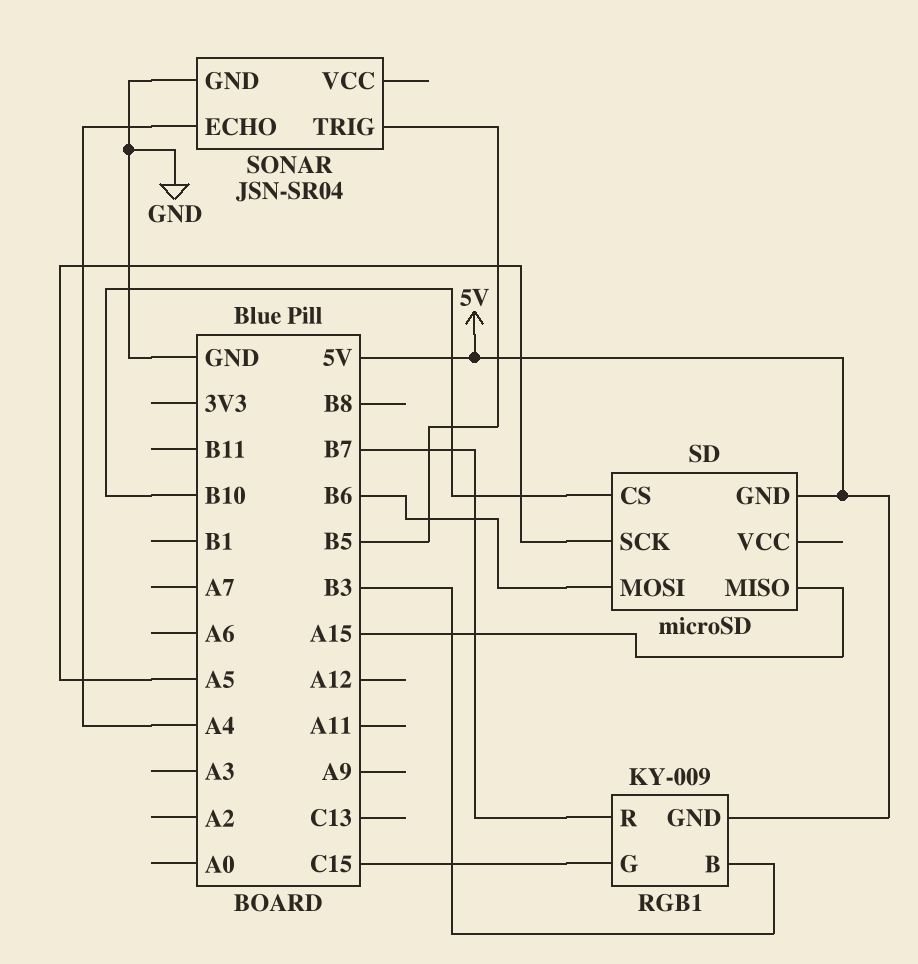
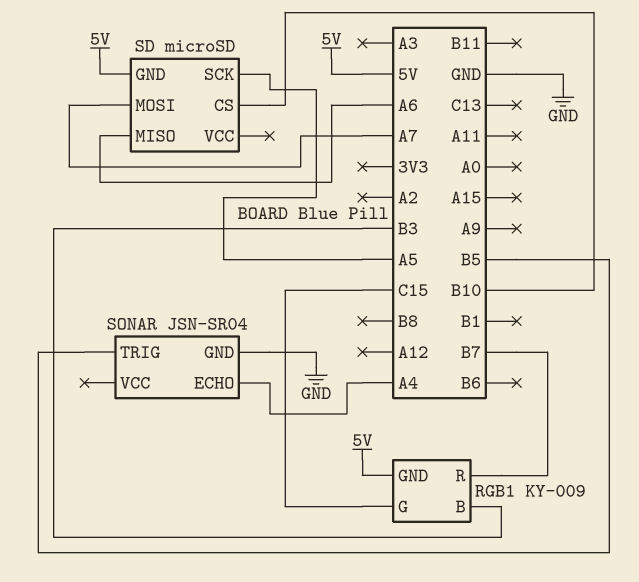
SD pin MISO: A15 -> A6
SD pin MOSI: B6 -> A7

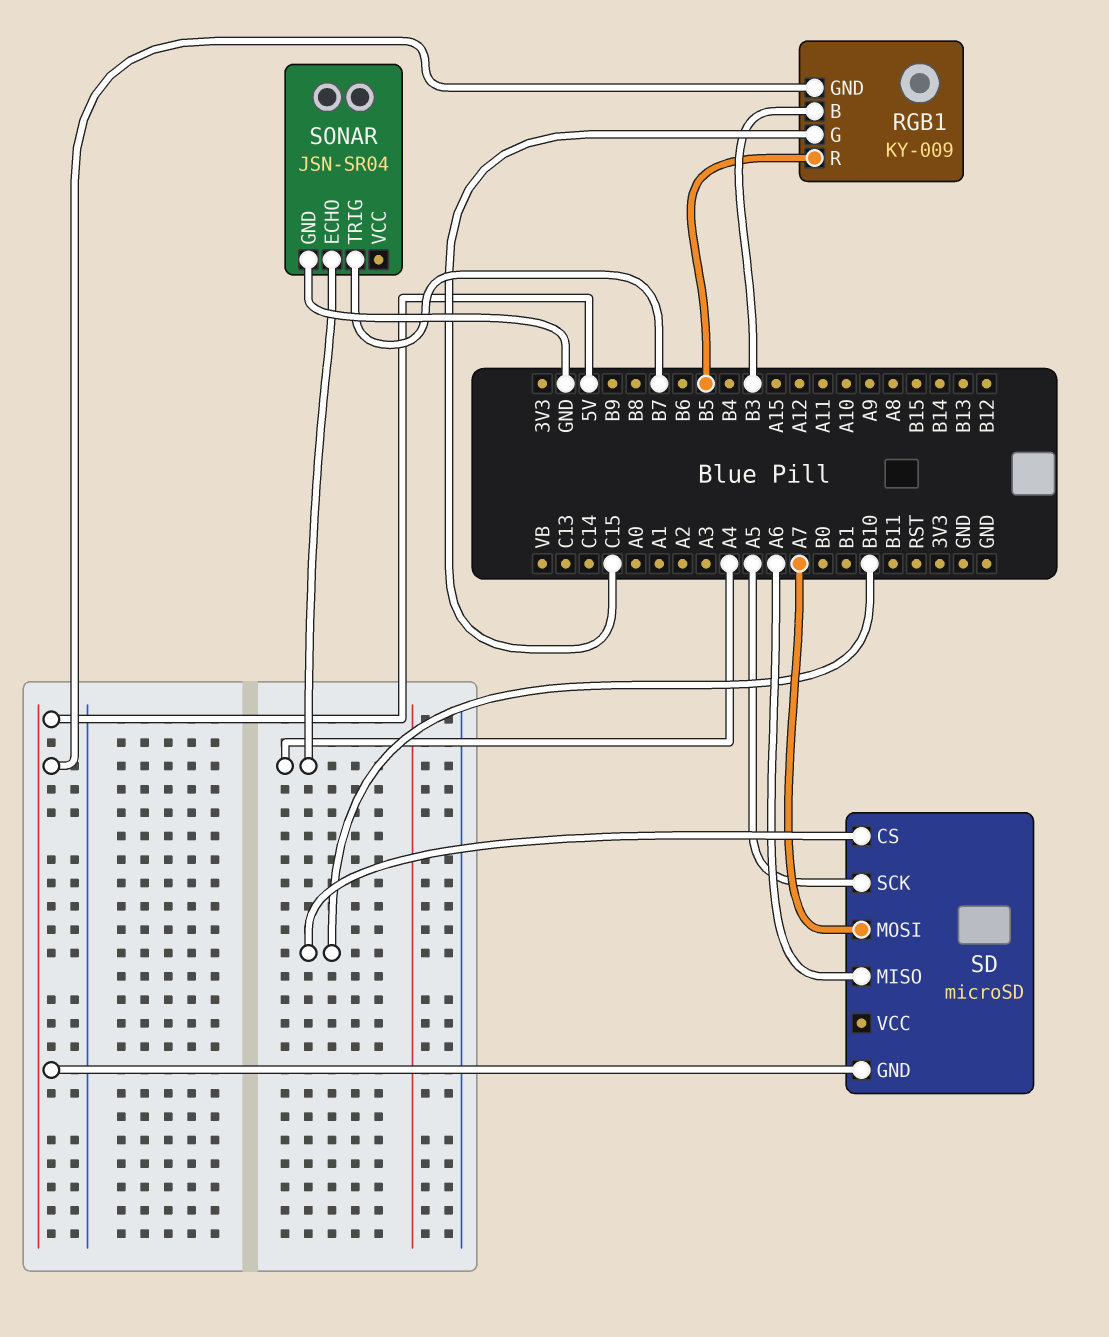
RGB1 pin R: B7 -> B5
SONAR pin TRIG: B5 -> B7

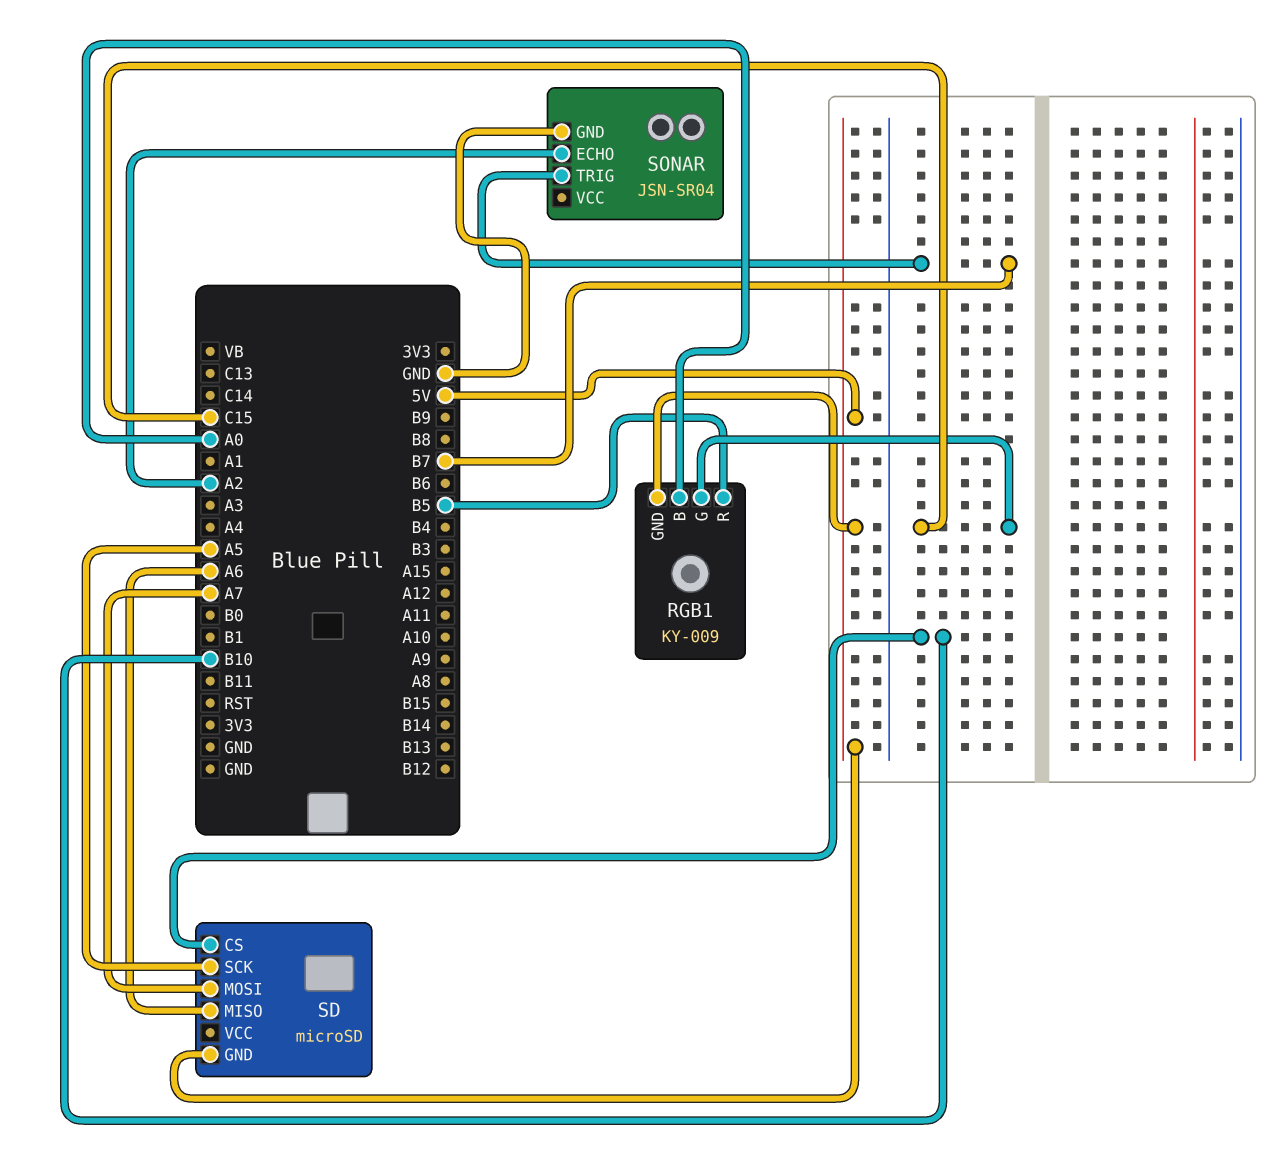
RGB1 pin B: B3 -> A0
SONAR pin ECHO: A4 -> A2

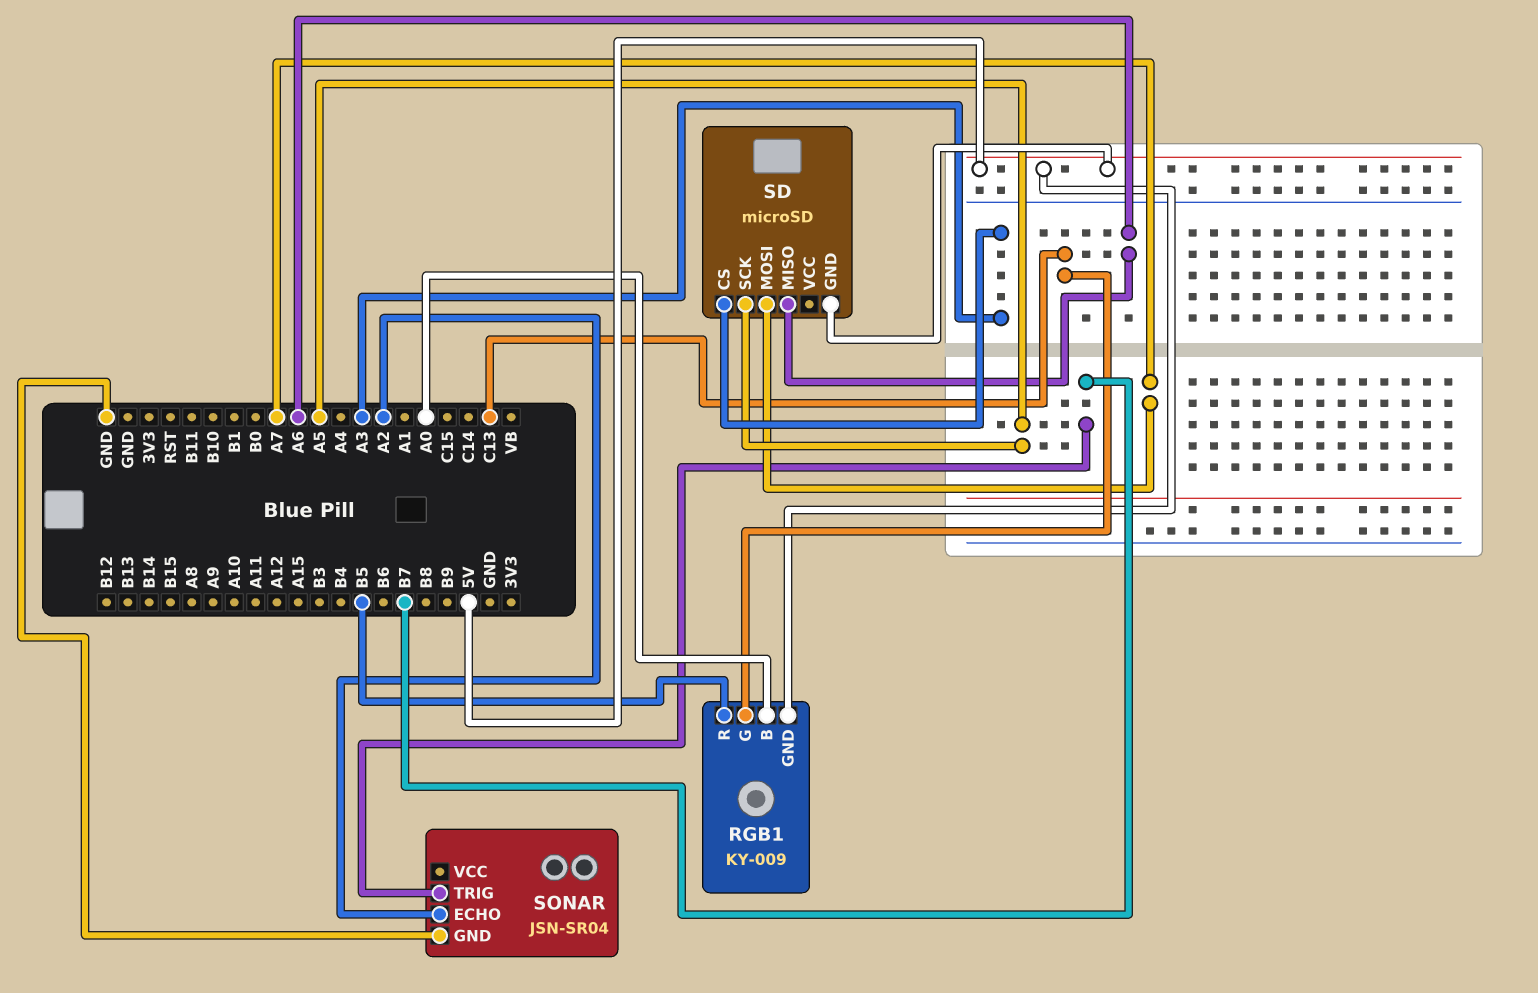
RGB1 pin G: C15 -> C13
SD pin CS: B10 -> A3

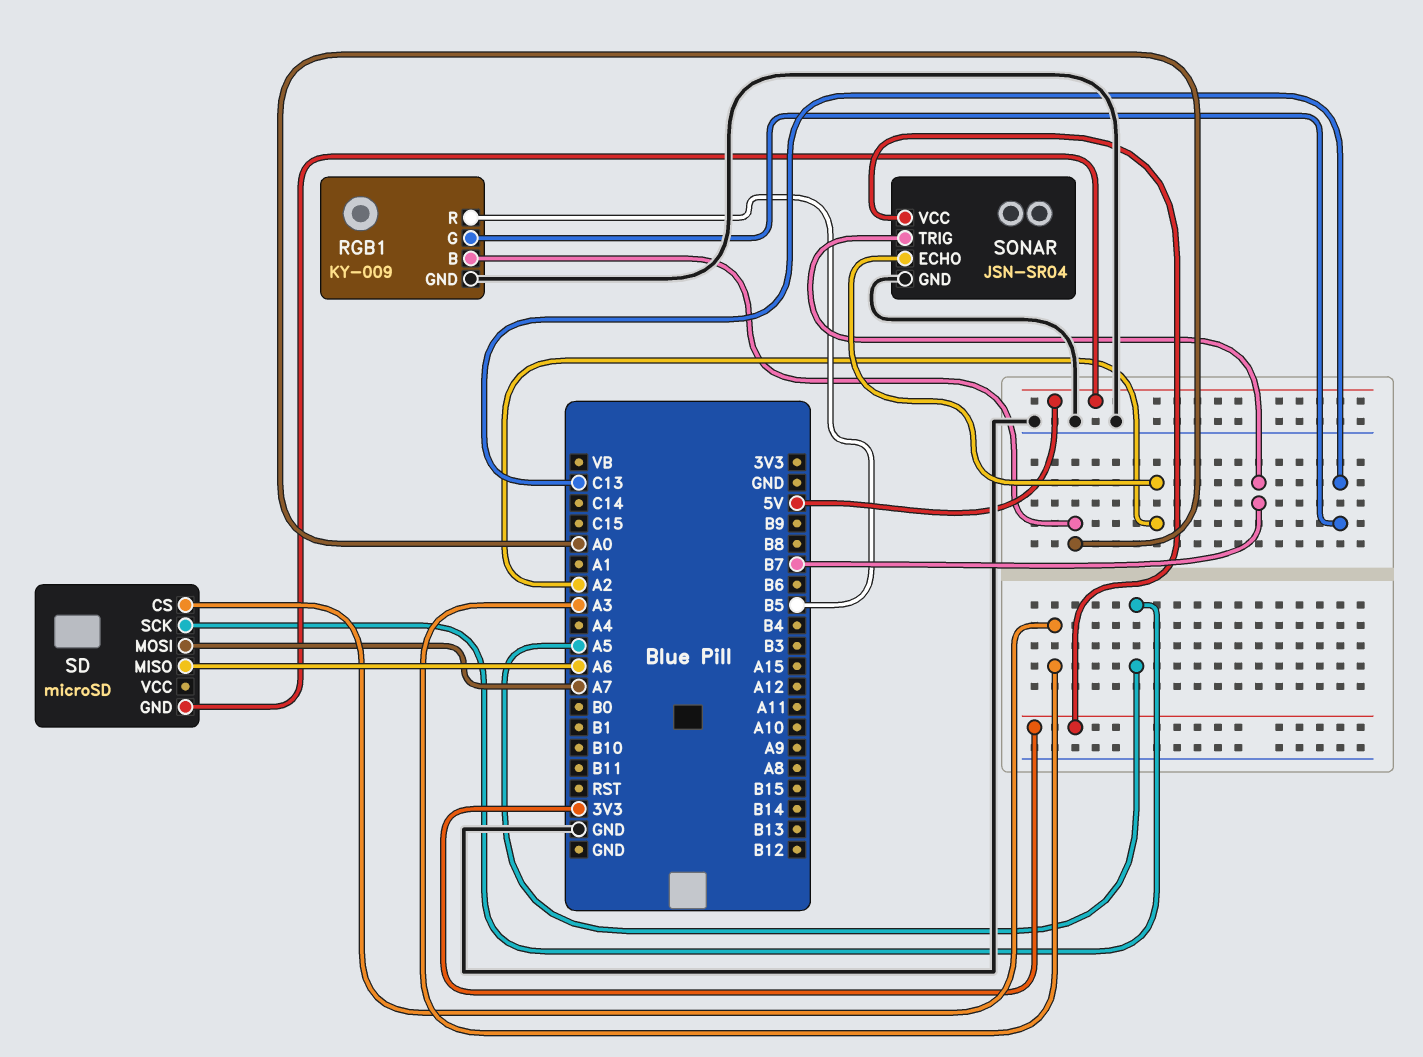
RGB1 pin GND: 5V -> GND
SONAR pin VCC: none -> 3V3

